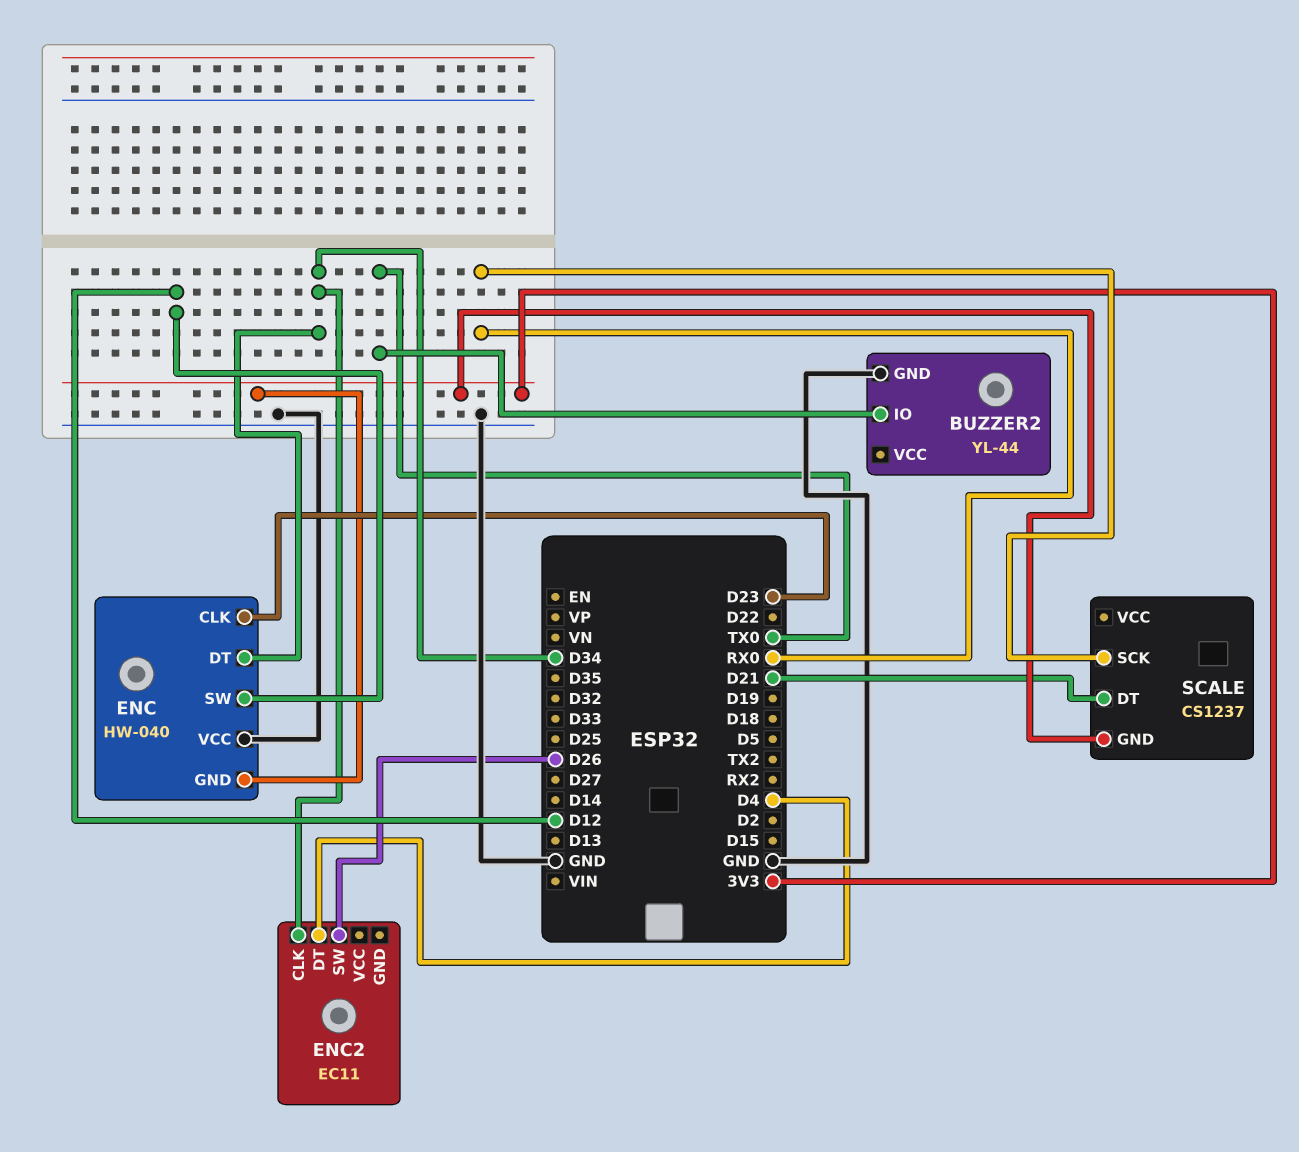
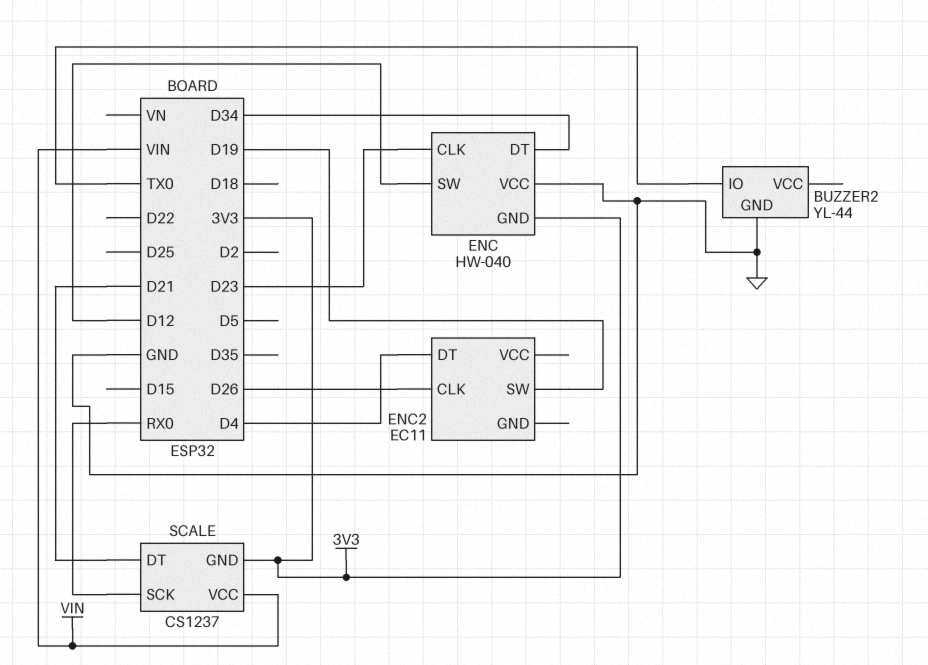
ENC2 pin CLK: D34 -> D26
ENC2 pin SW: D26 -> D19
SCALE pin VCC: none -> VIN

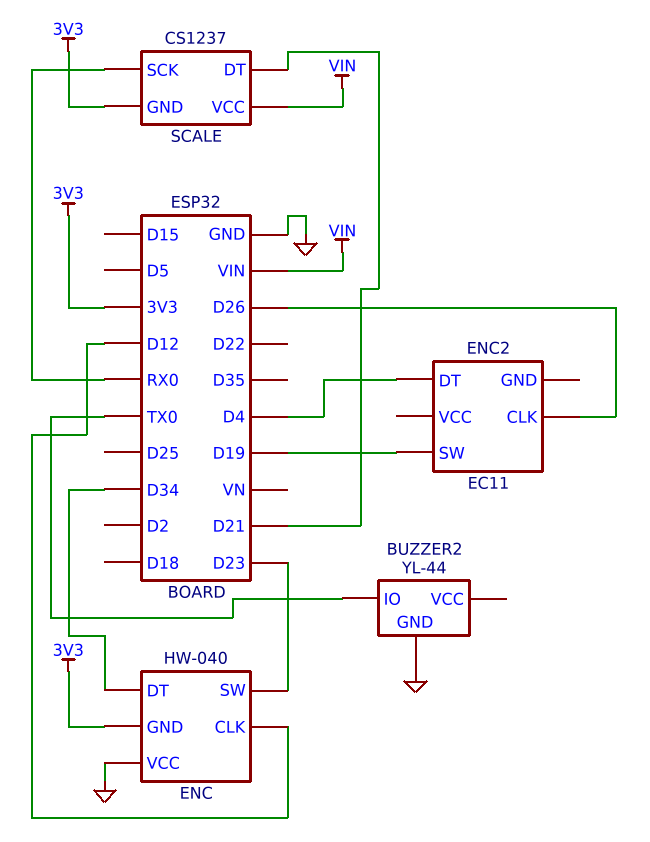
ENC pin CLK: D23 -> D12
ENC pin SW: D12 -> D23

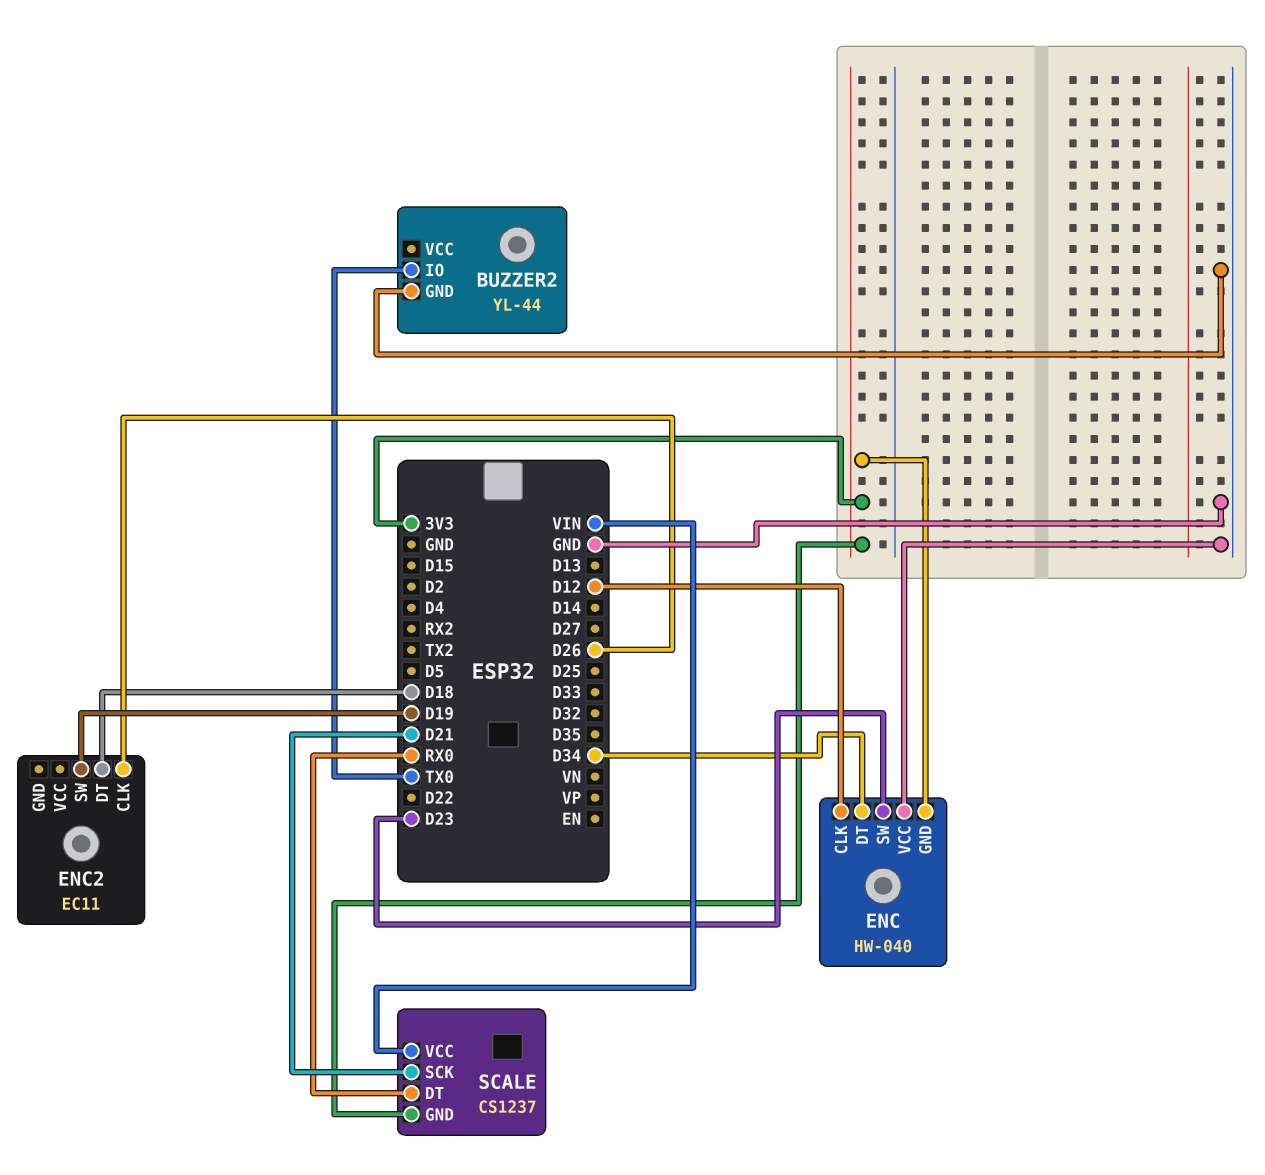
ENC2 pin DT: D4 -> D18
SCALE pin DT: D21 -> RX0
SCALE pin SCK: RX0 -> D21

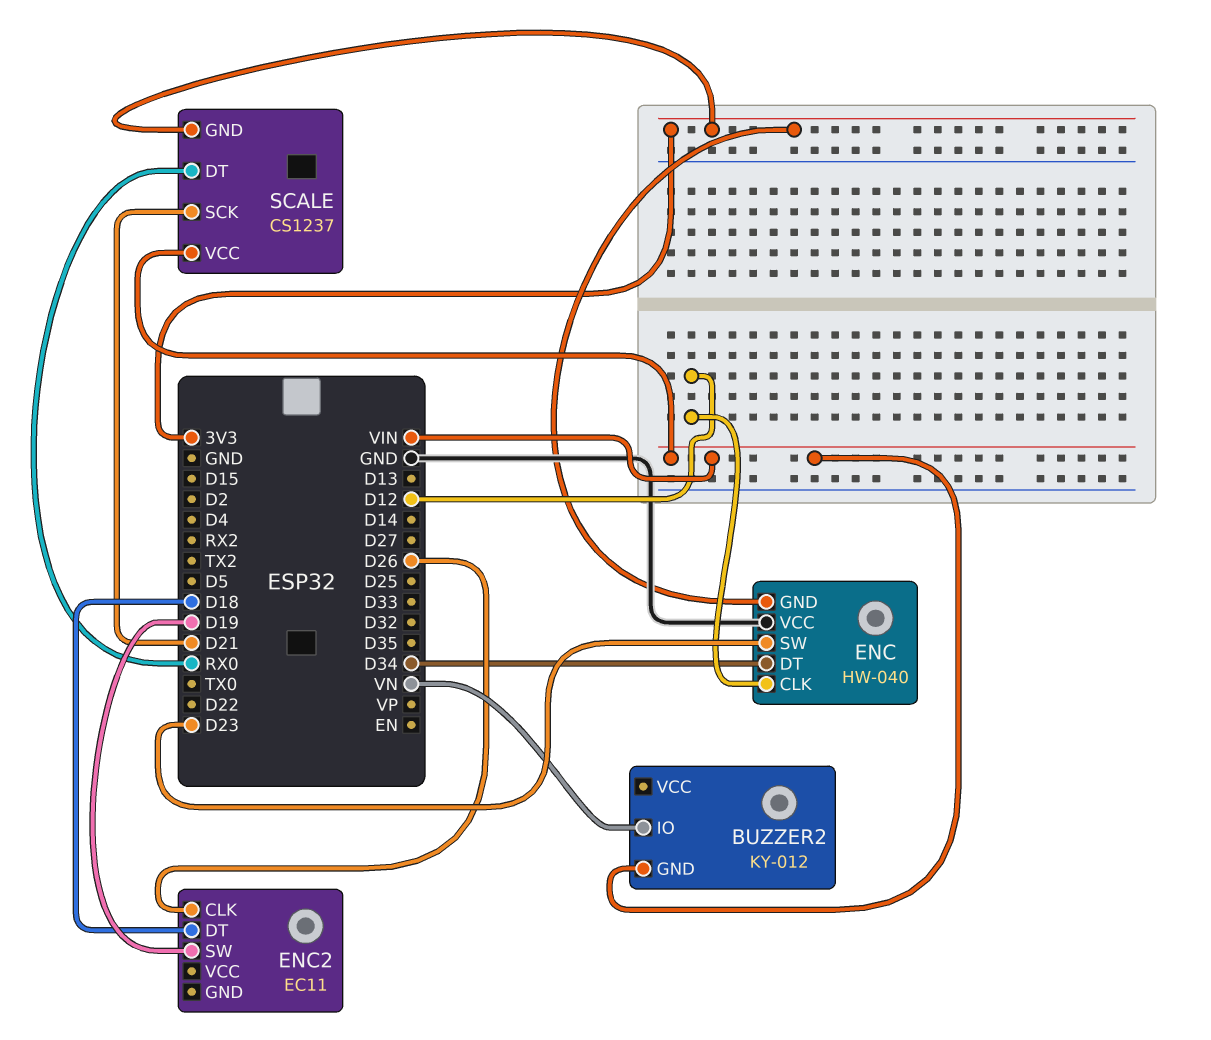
BUZZER2: YL-44 -> KY-012
BUZZER2 pin GND: GND -> VIN
BUZZER2 pin IO: TX0 -> VN

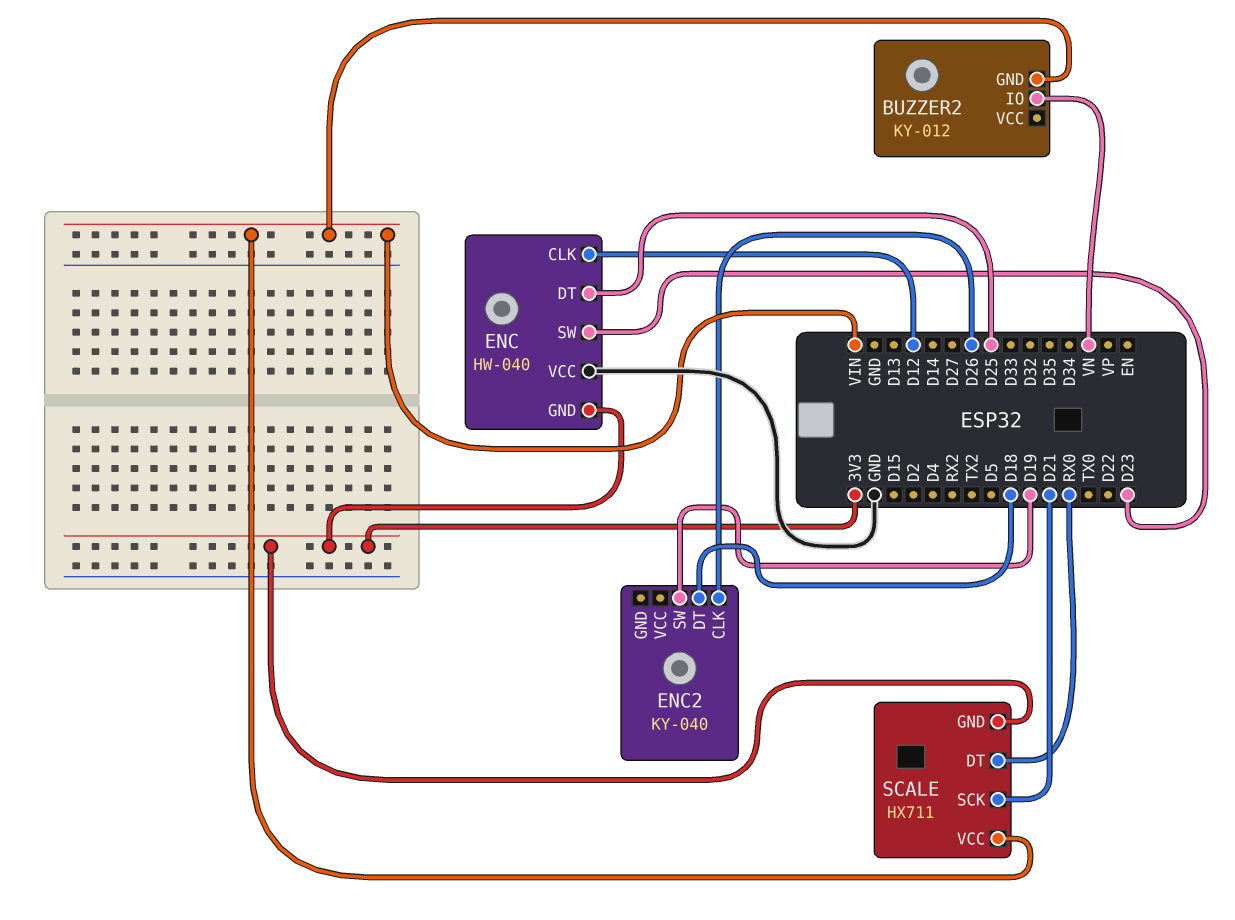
ENC pin DT: D34 -> D25
ENC2: EC11 -> KY-040
SCALE: CS1237 -> HX711

